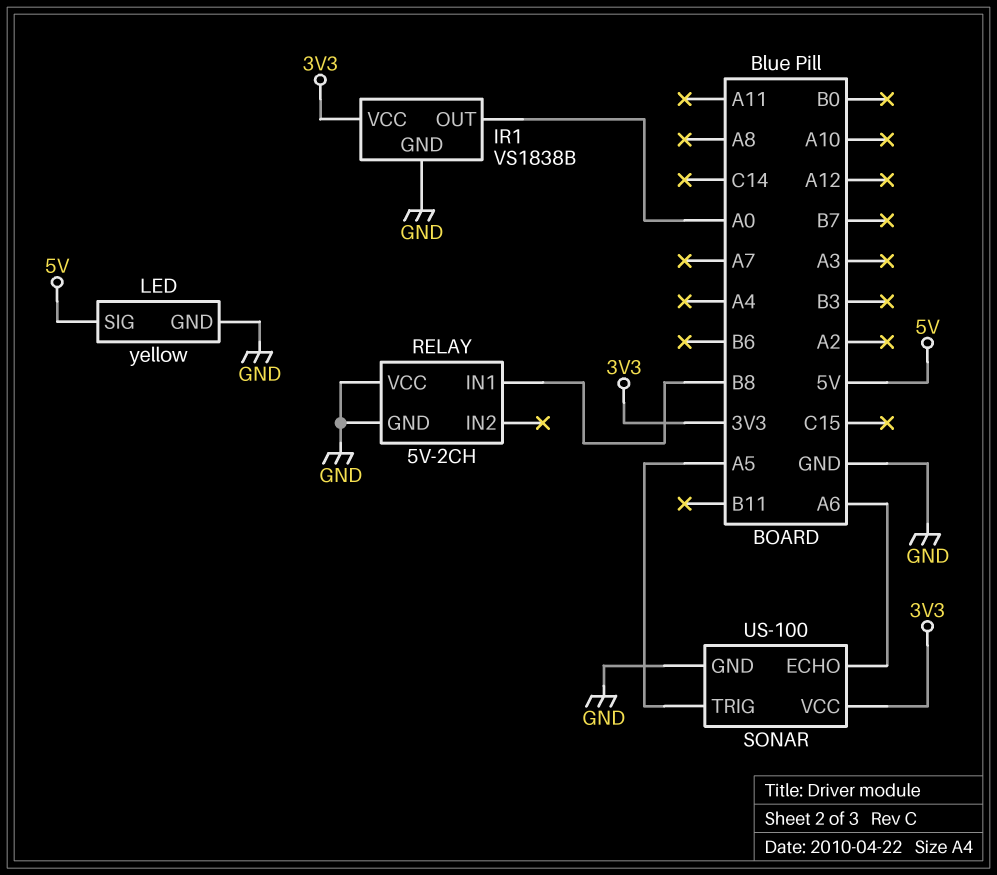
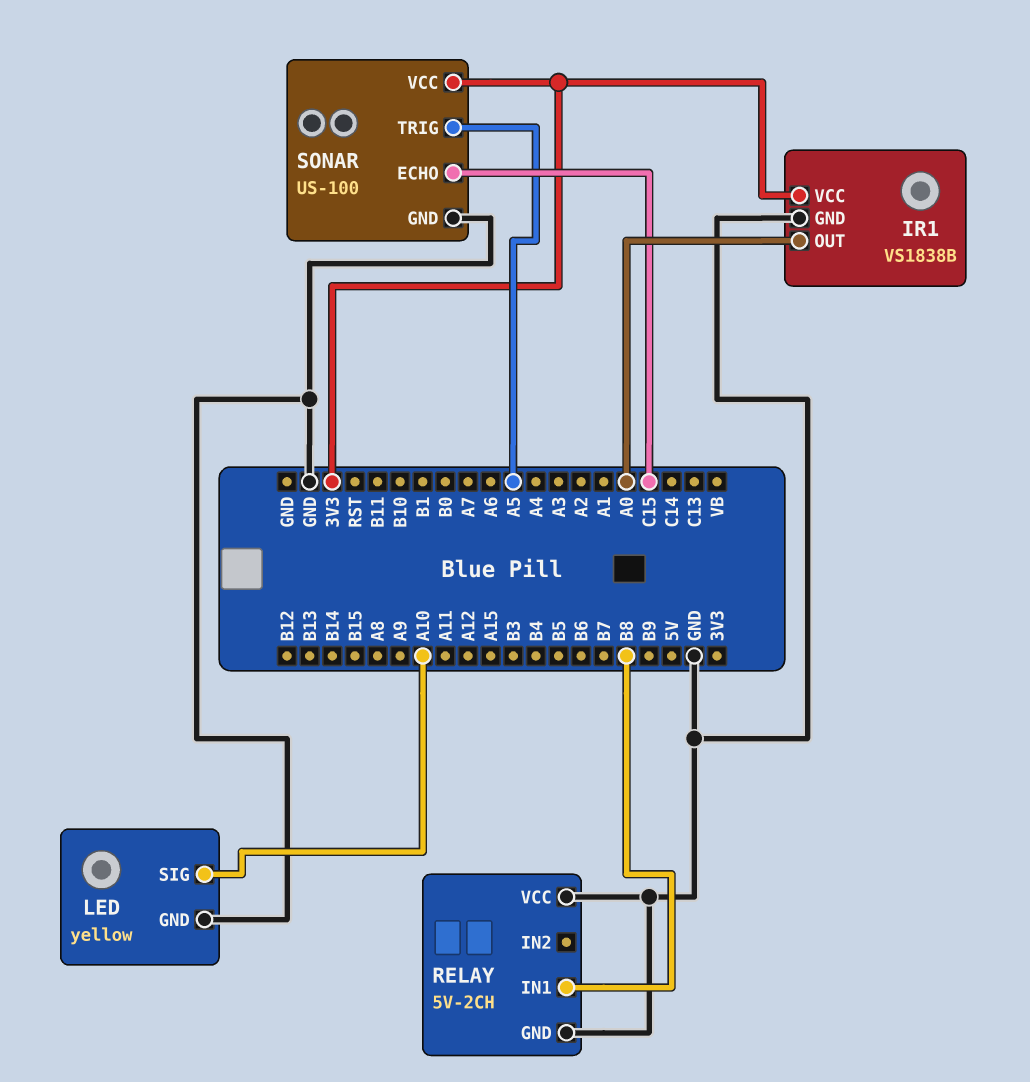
LED pin SIG: 5V -> A10
SONAR pin ECHO: A6 -> C15

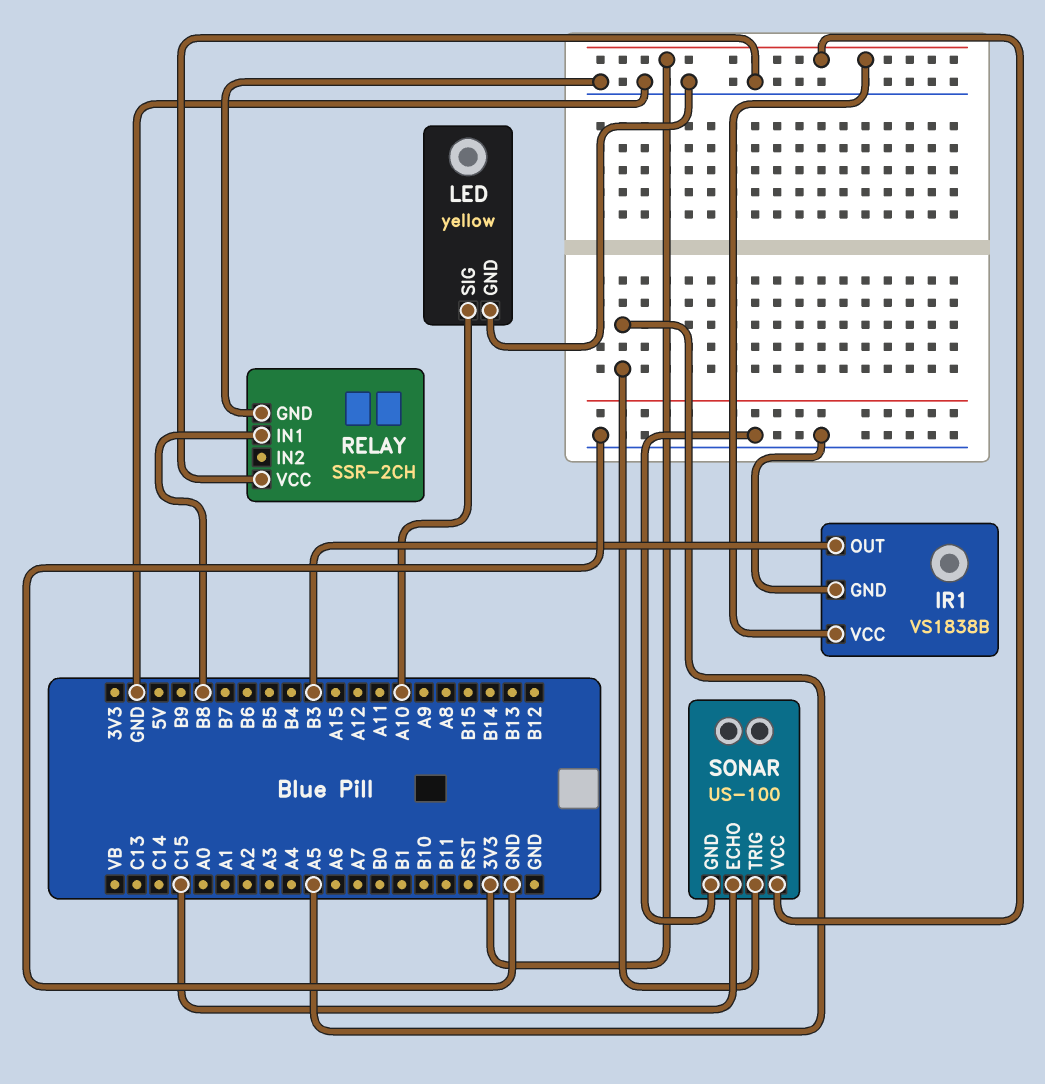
IR1 pin OUT: A0 -> B3
RELAY: 5V-2CH -> SSR-2CH

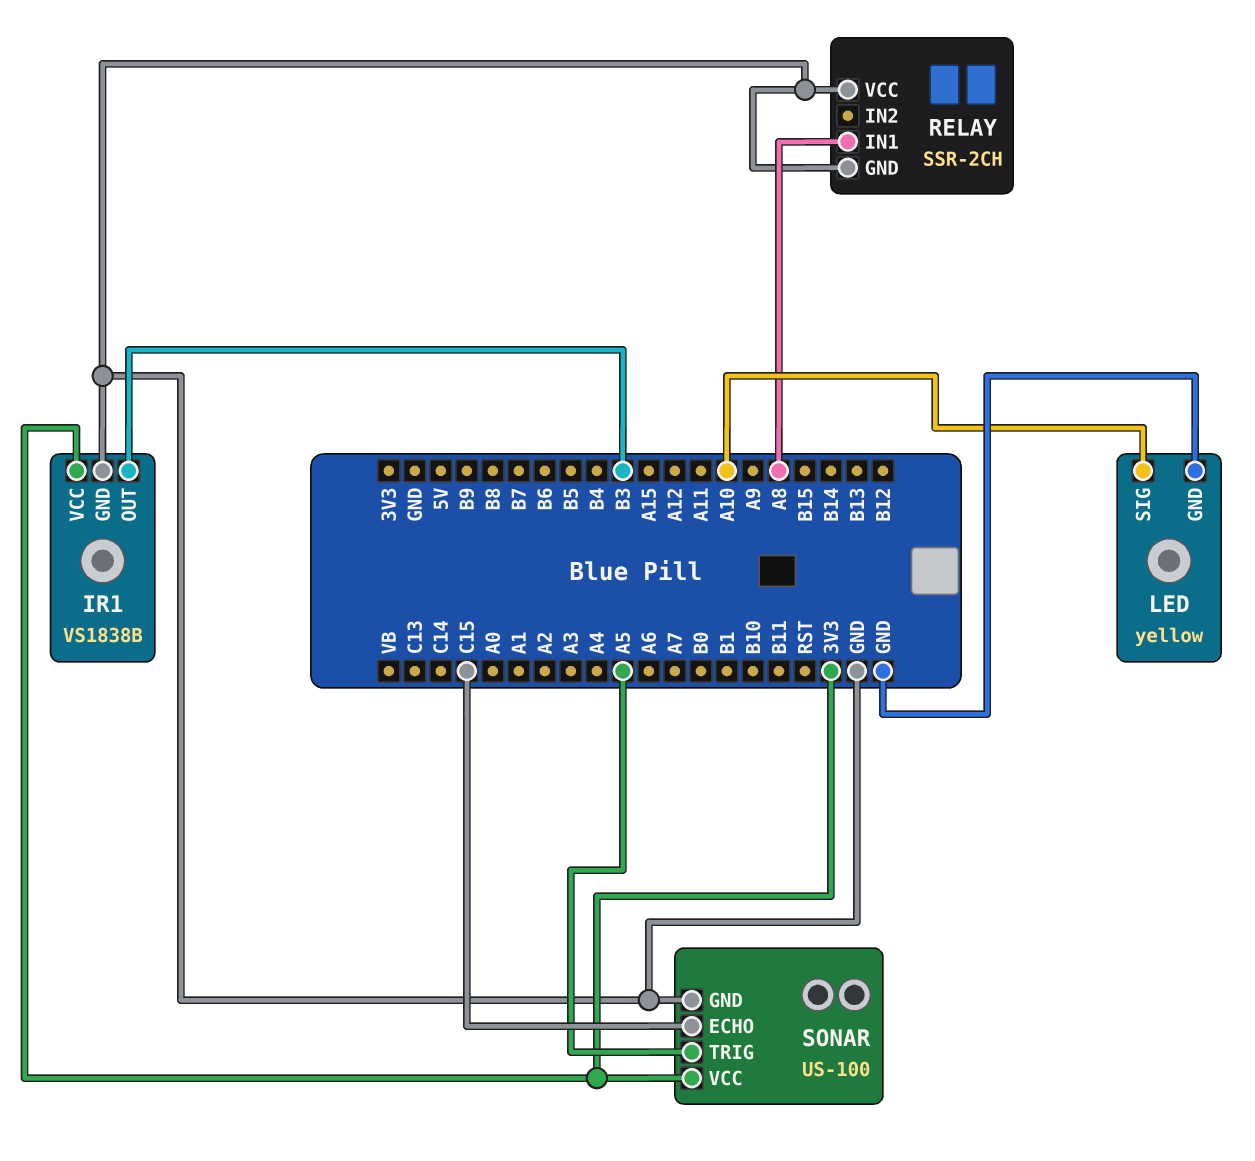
RELAY pin IN1: B8 -> A8

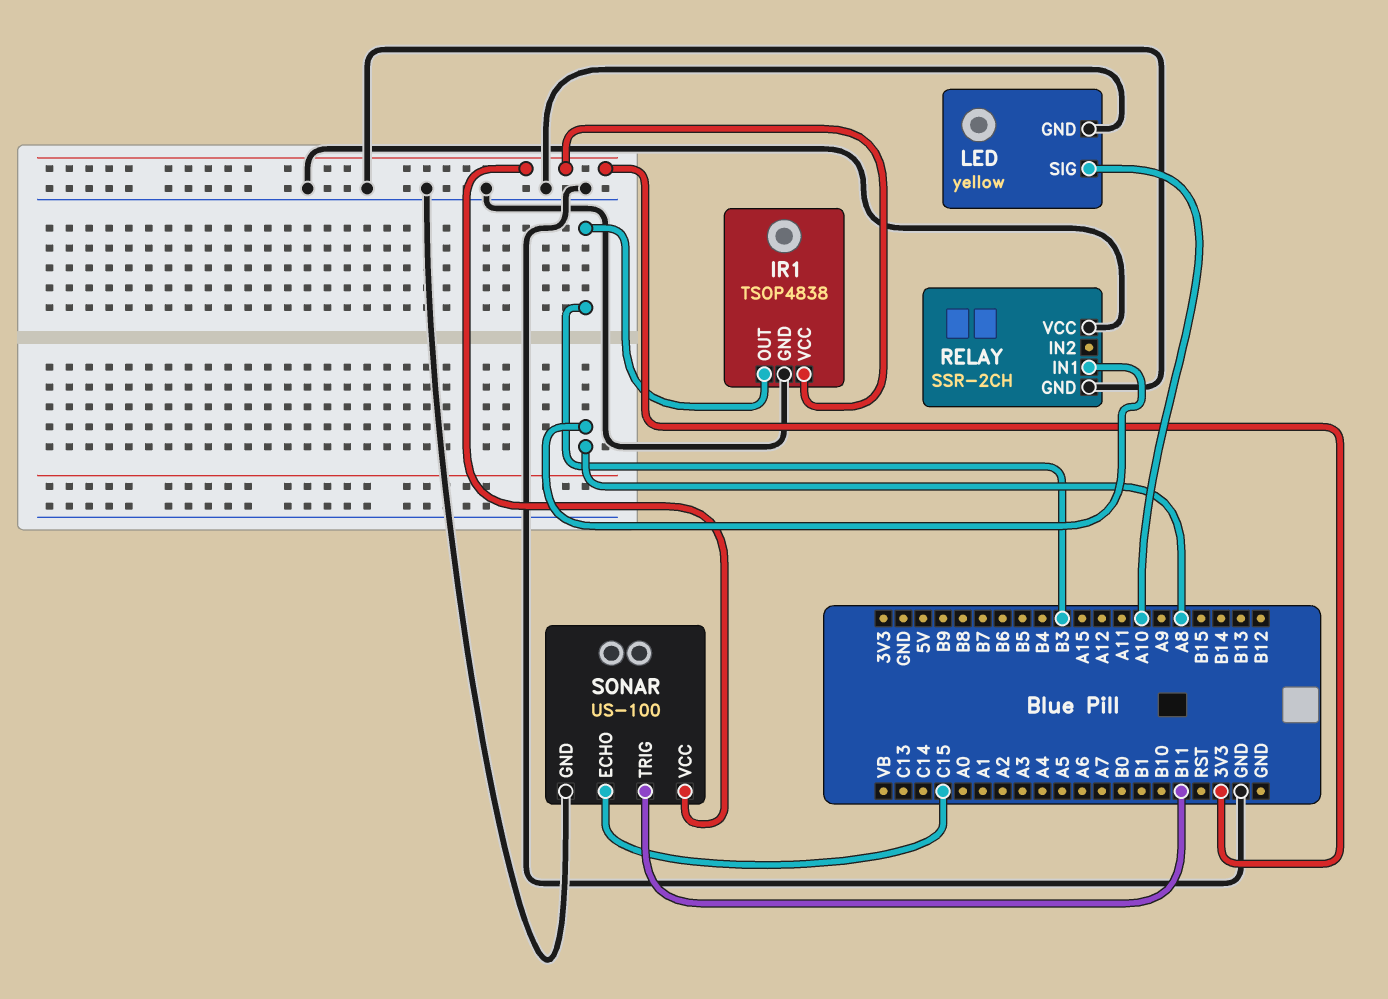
IR1: VS1838B -> TSOP4838
SONAR pin TRIG: A5 -> B11

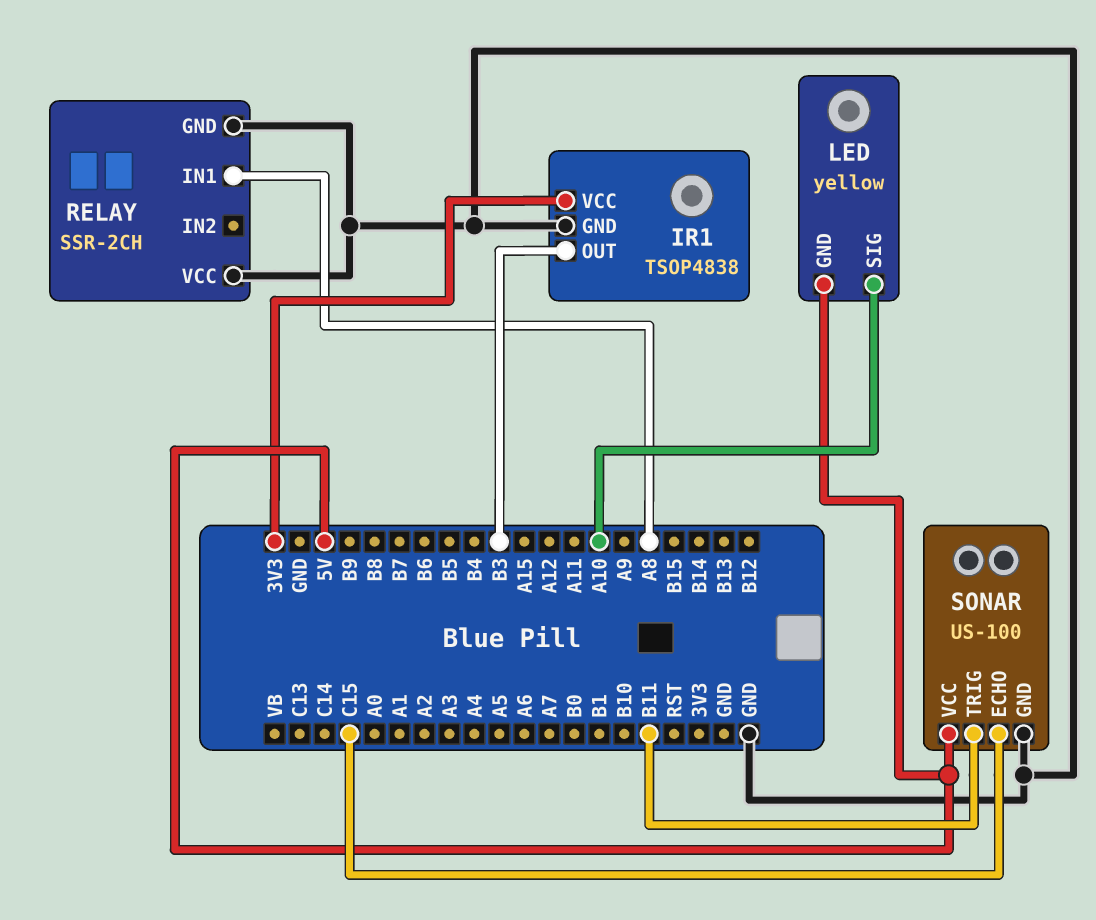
LED pin GND: GND -> 5V
SONAR pin VCC: 3V3 -> 5V

